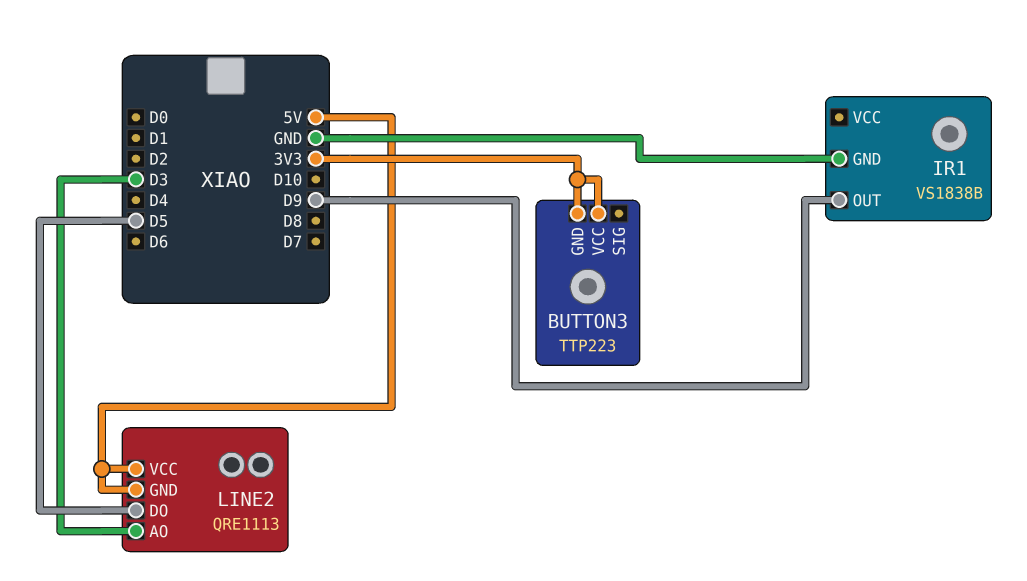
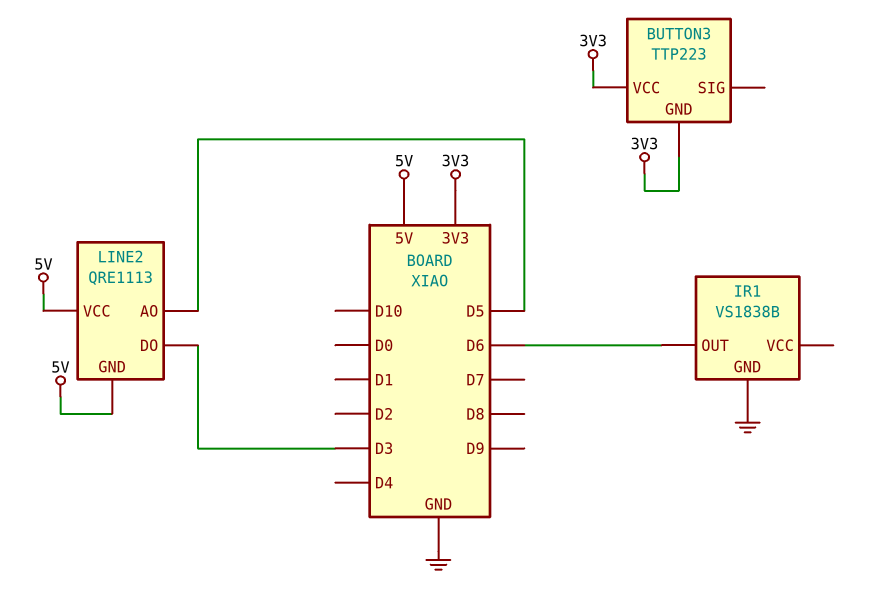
IR1 pin OUT: D9 -> D6
LINE2 pin AO: D3 -> D5
LINE2 pin DO: D5 -> D3

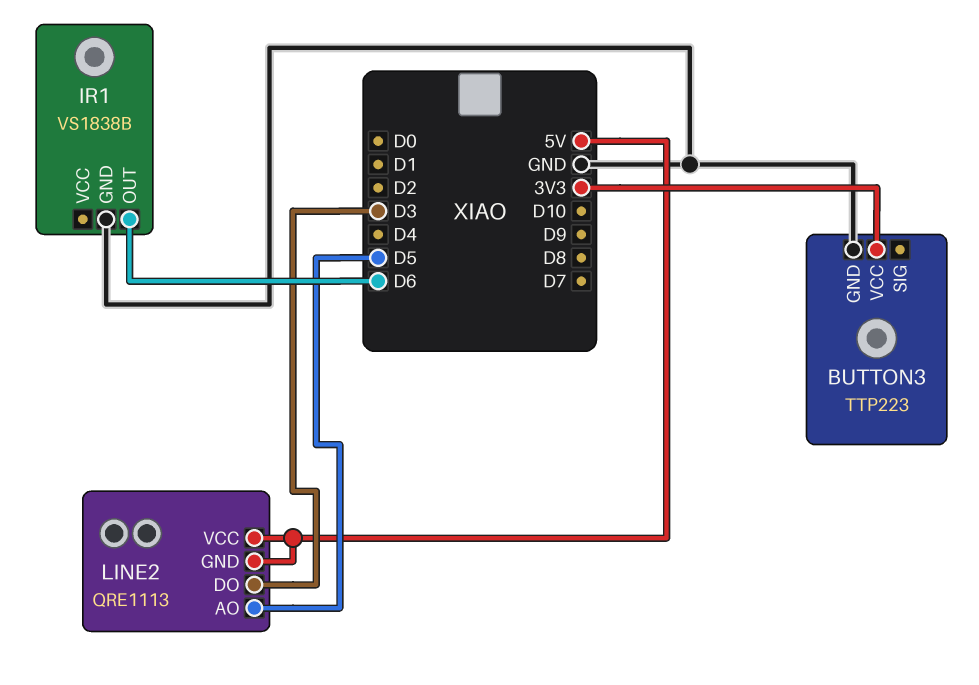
BUTTON3 pin GND: 3V3 -> GND

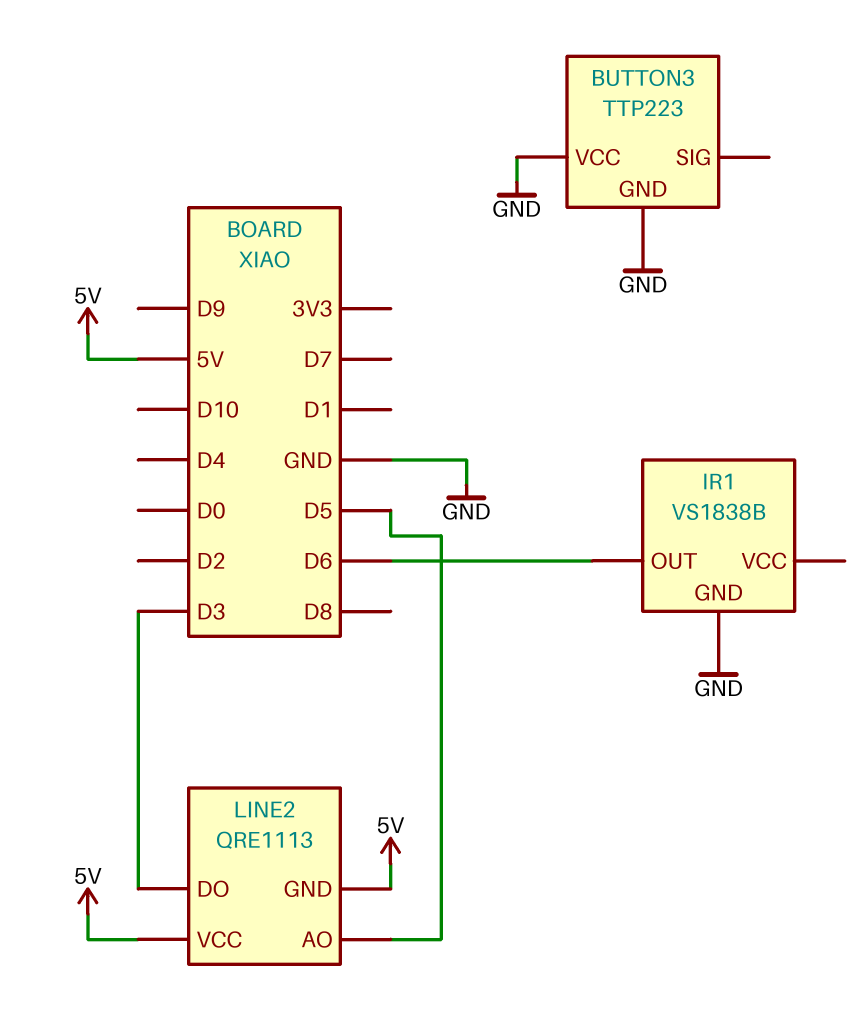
BUTTON3 pin VCC: 3V3 -> GND

